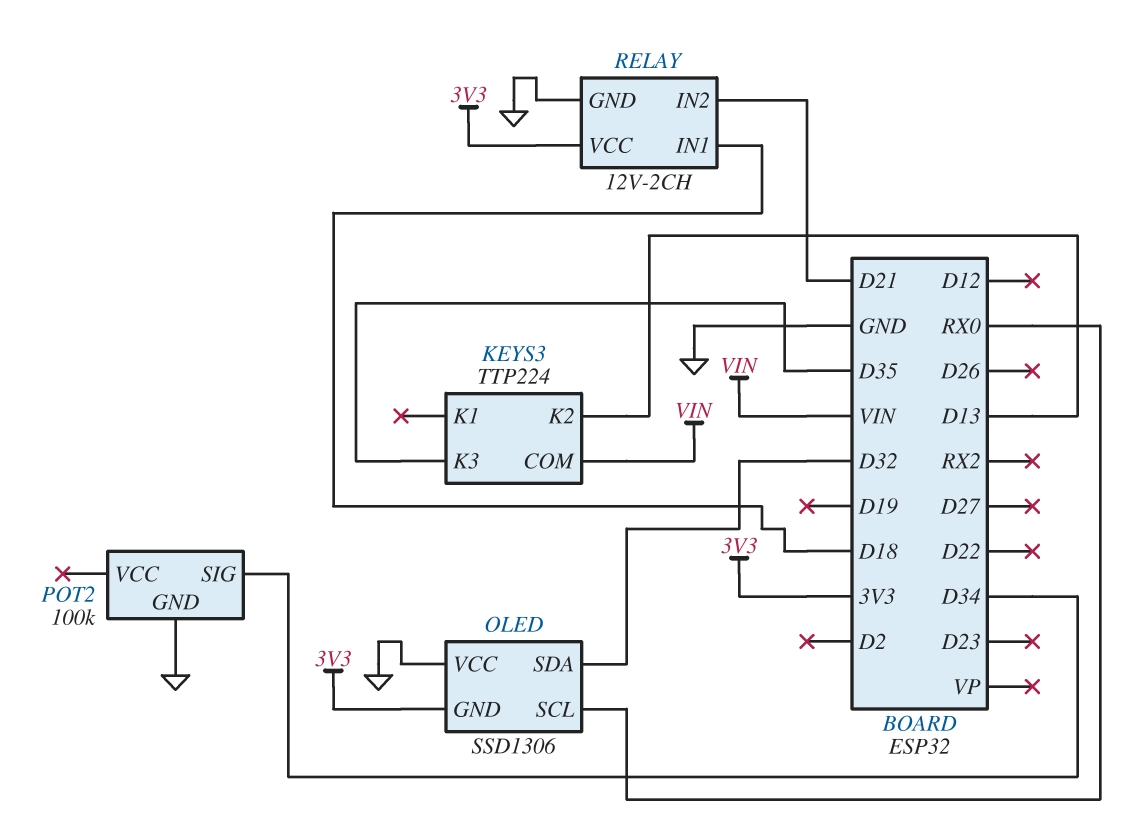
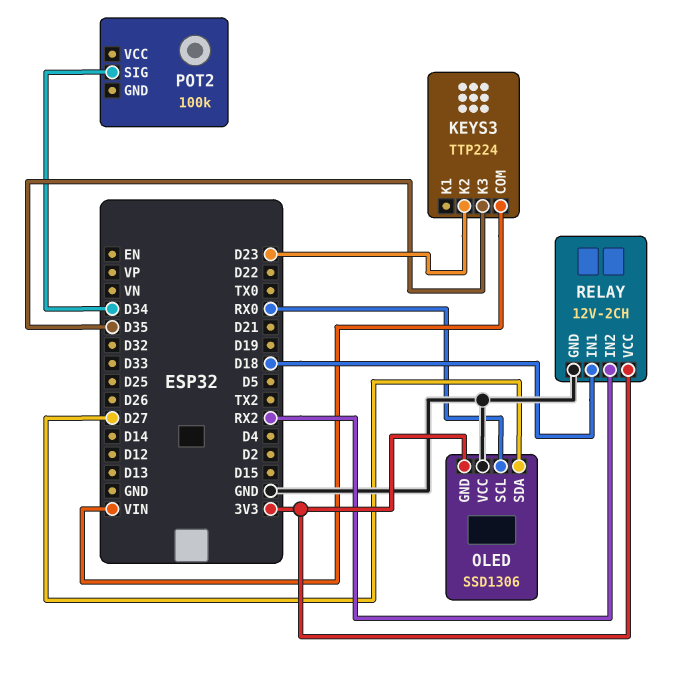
KEYS3 pin K2: D13 -> D23
OLED pin SDA: D32 -> D27
POT2 pin GND: GND -> none
RELAY pin IN2: D21 -> RX2

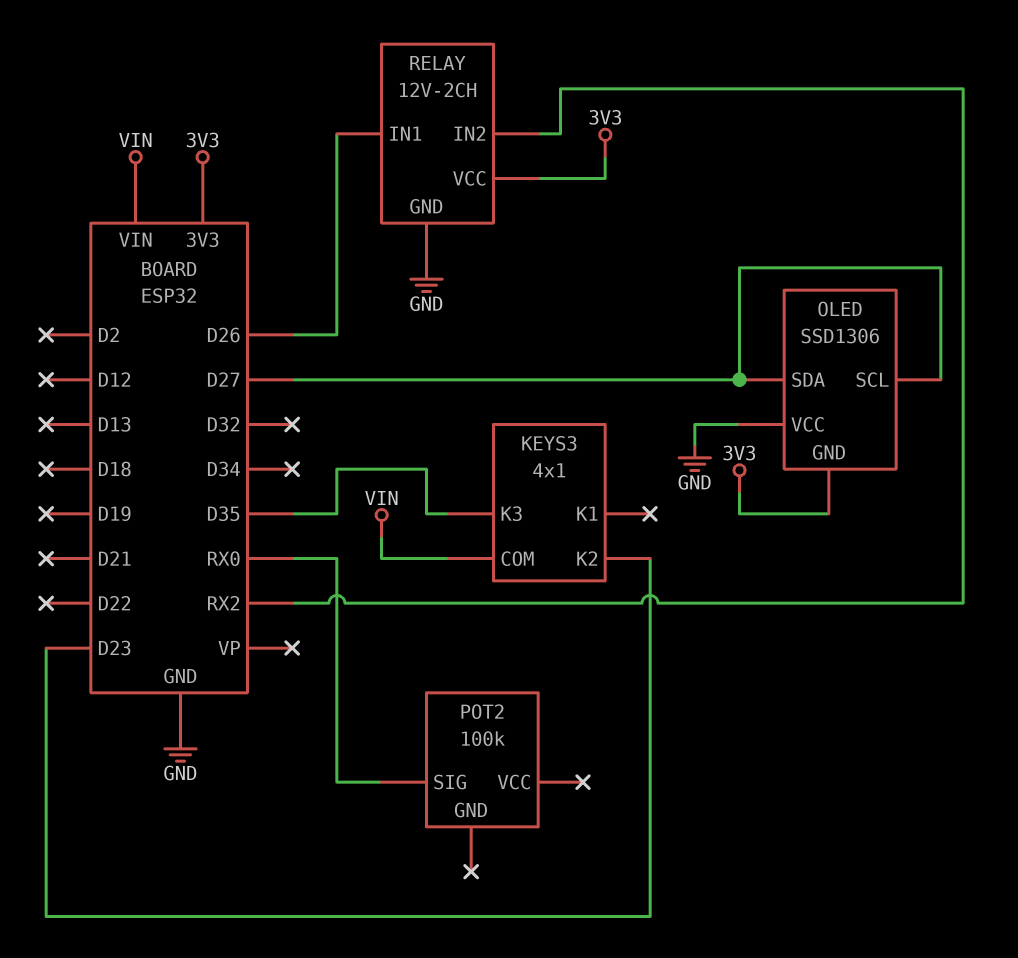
KEYS3: TTP224 -> 4x1
OLED pin SCL: RX0 -> D27
POT2 pin SIG: D34 -> RX0
RELAY pin IN1: D18 -> D26

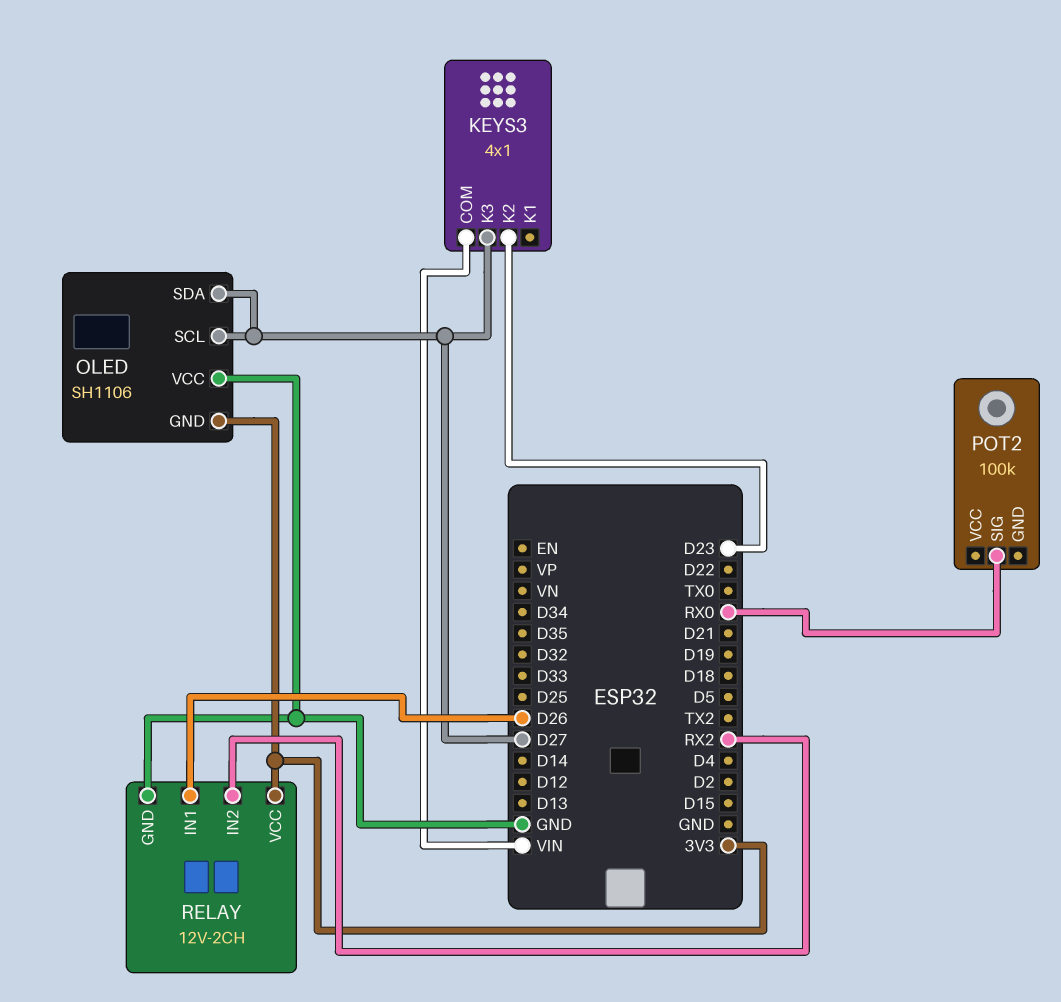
KEYS3 pin K3: D35 -> D27
OLED: SSD1306 -> SH1106

